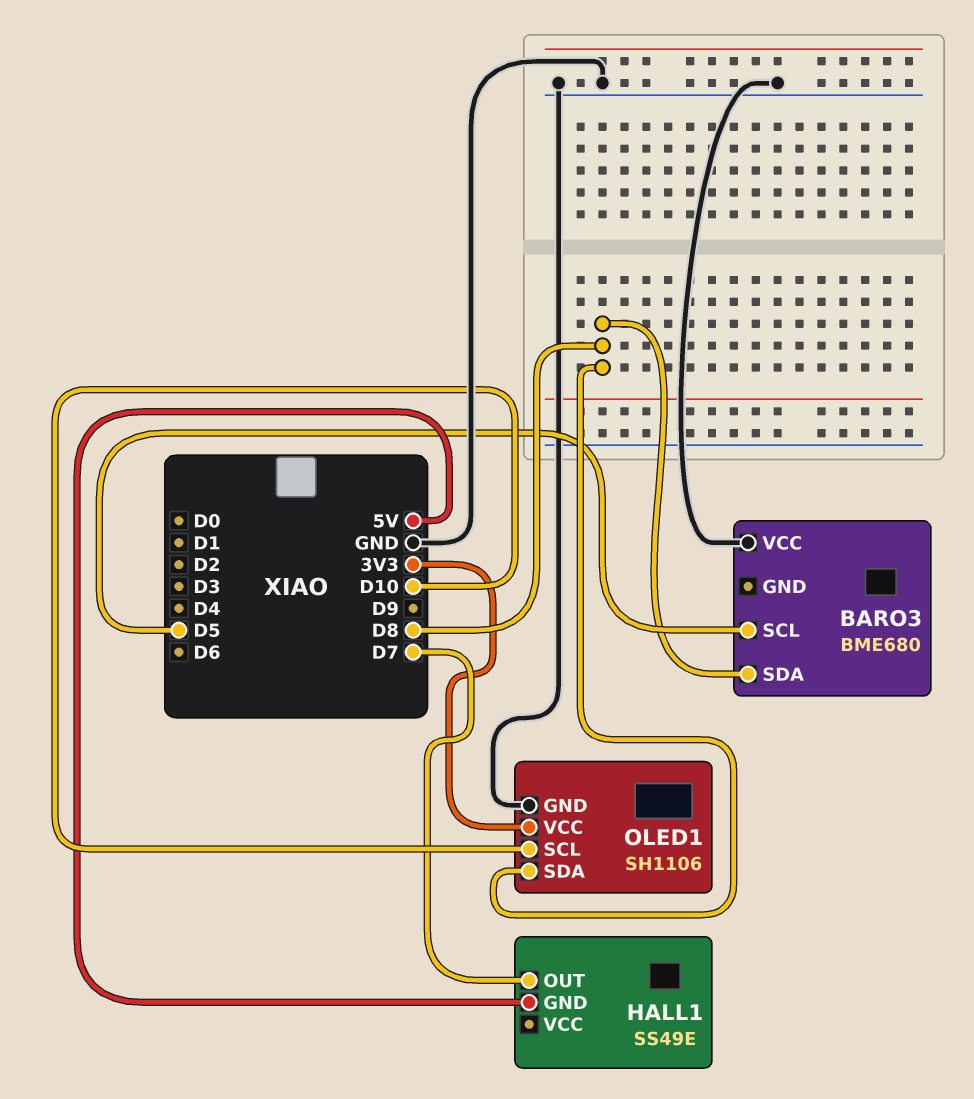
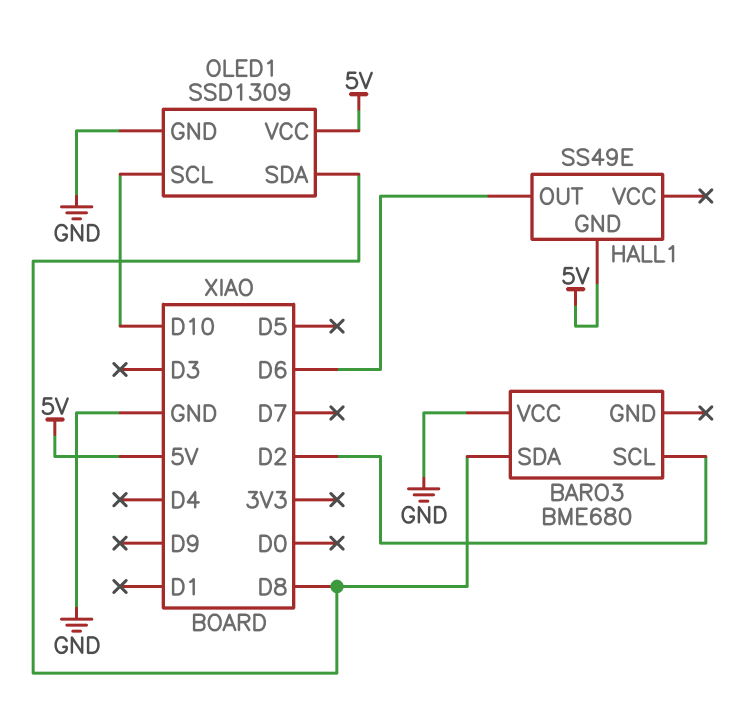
BARO3 pin SCL: D5 -> D2
HALL1 pin OUT: D7 -> D6
OLED1: SH1106 -> SSD1309
OLED1 pin VCC: 3V3 -> 5V

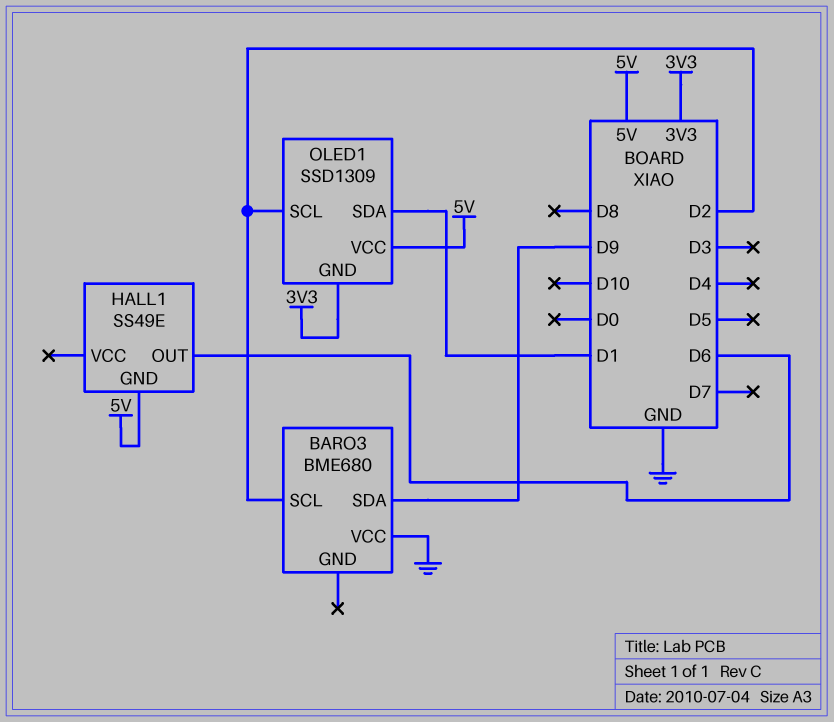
BARO3 pin SDA: D8 -> D9
OLED1 pin GND: GND -> 3V3
OLED1 pin SCL: D10 -> D2
OLED1 pin SDA: D8 -> D1

